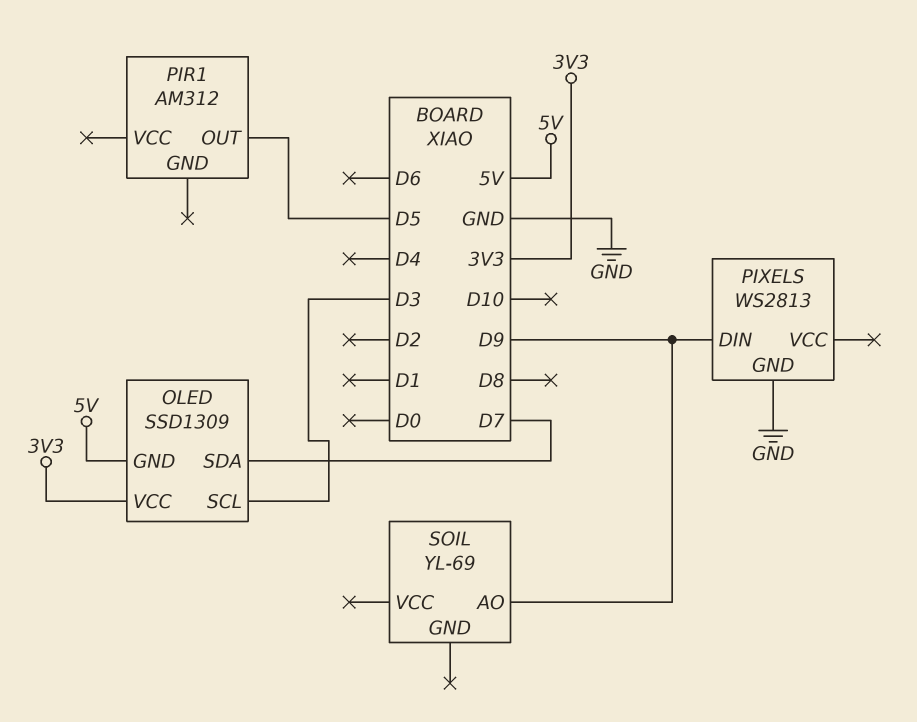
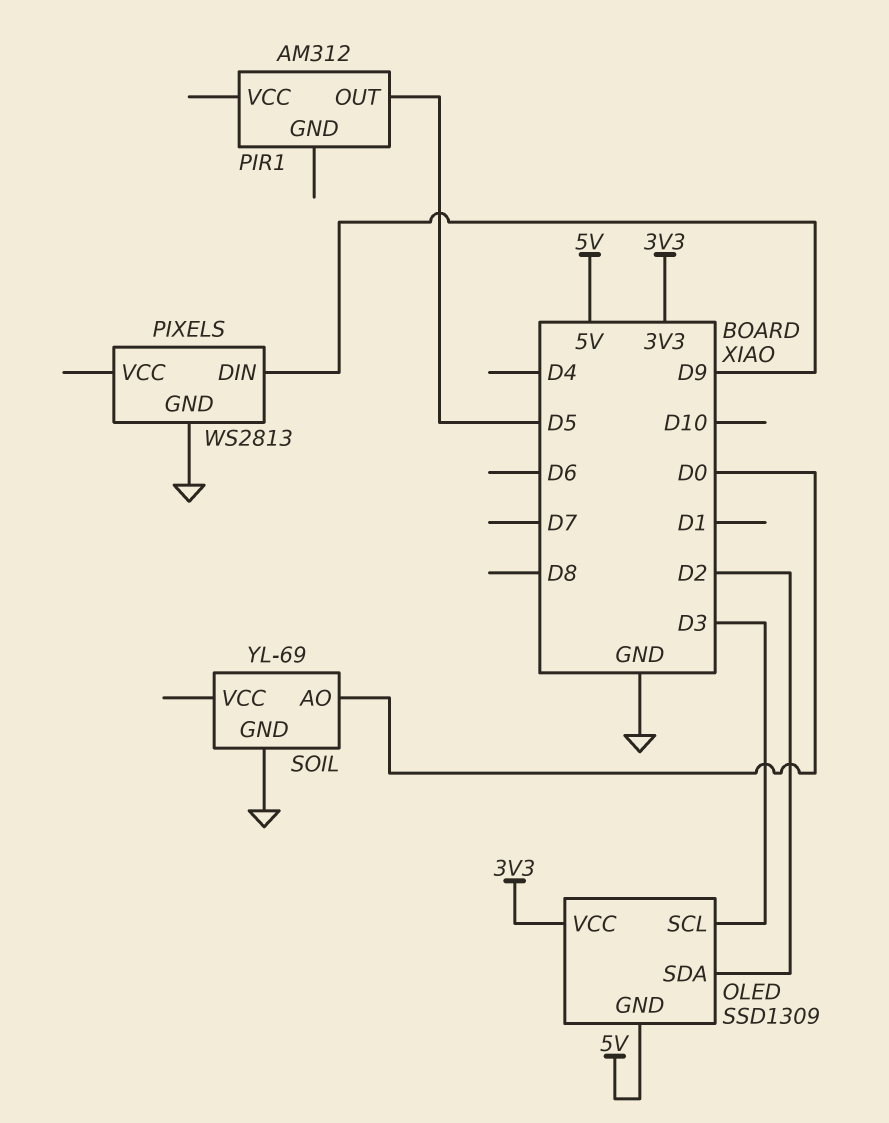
OLED pin SDA: D7 -> D2
SOIL pin AO: D9 -> D0
SOIL pin GND: none -> GND

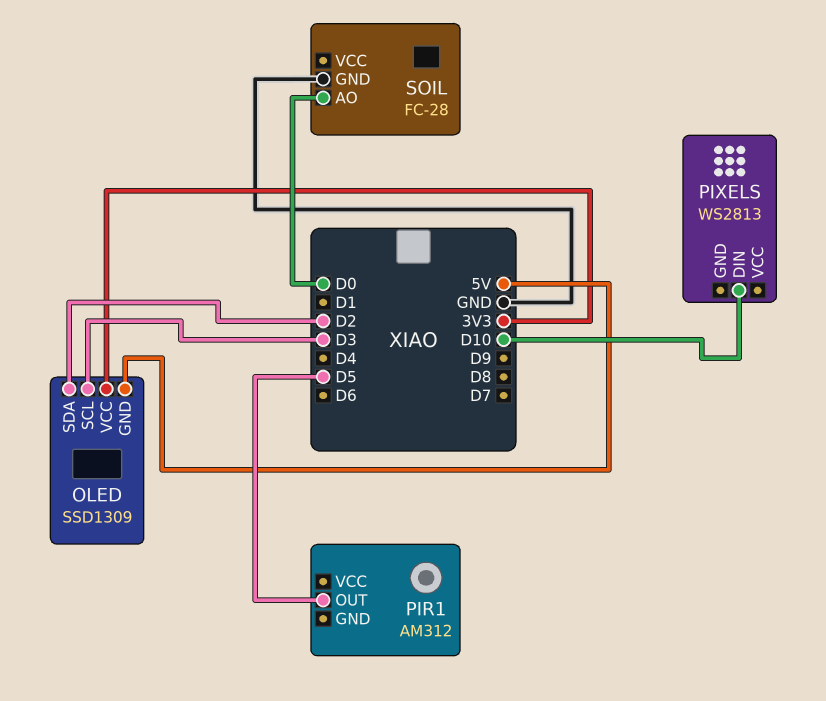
PIXELS pin DIN: D9 -> D10
PIXELS pin GND: GND -> none
SOIL: YL-69 -> FC-28

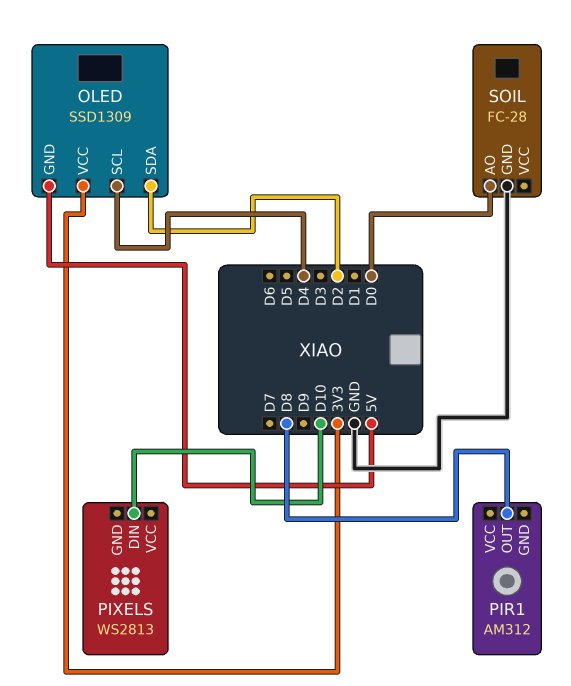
OLED pin SCL: D3 -> D4
PIR1 pin OUT: D5 -> D8

